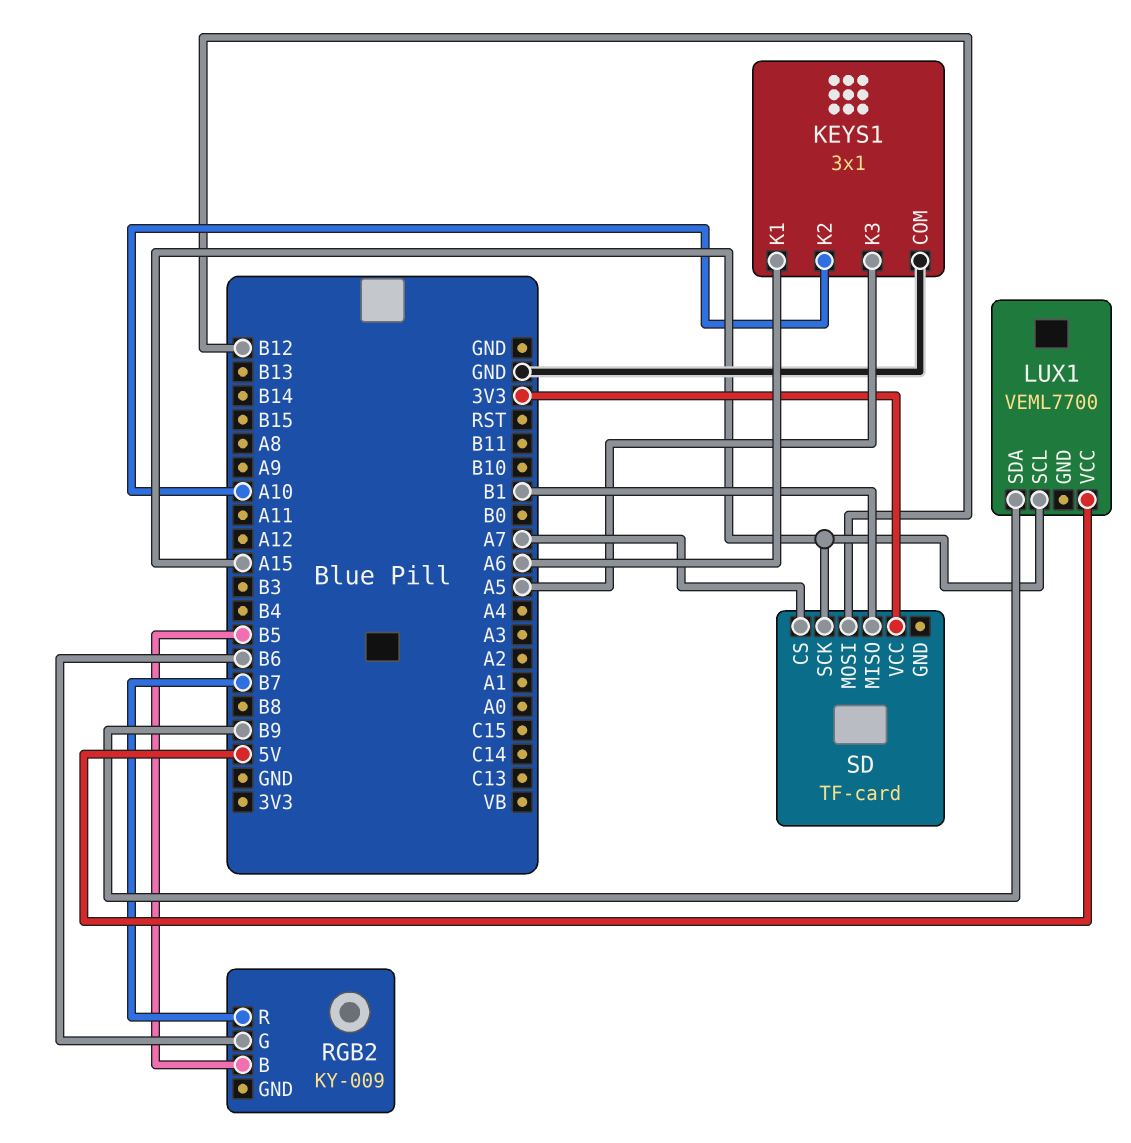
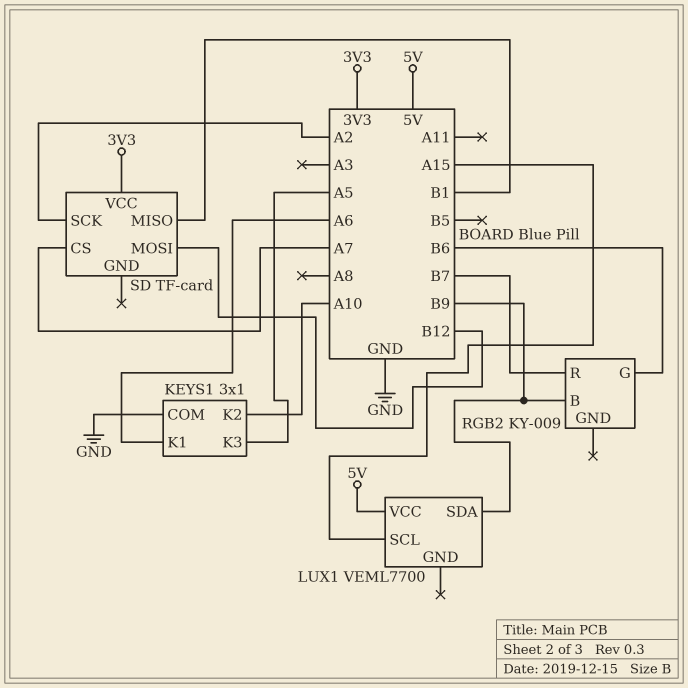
RGB2 pin B: B5 -> B9
SD pin SCK: A15 -> A2

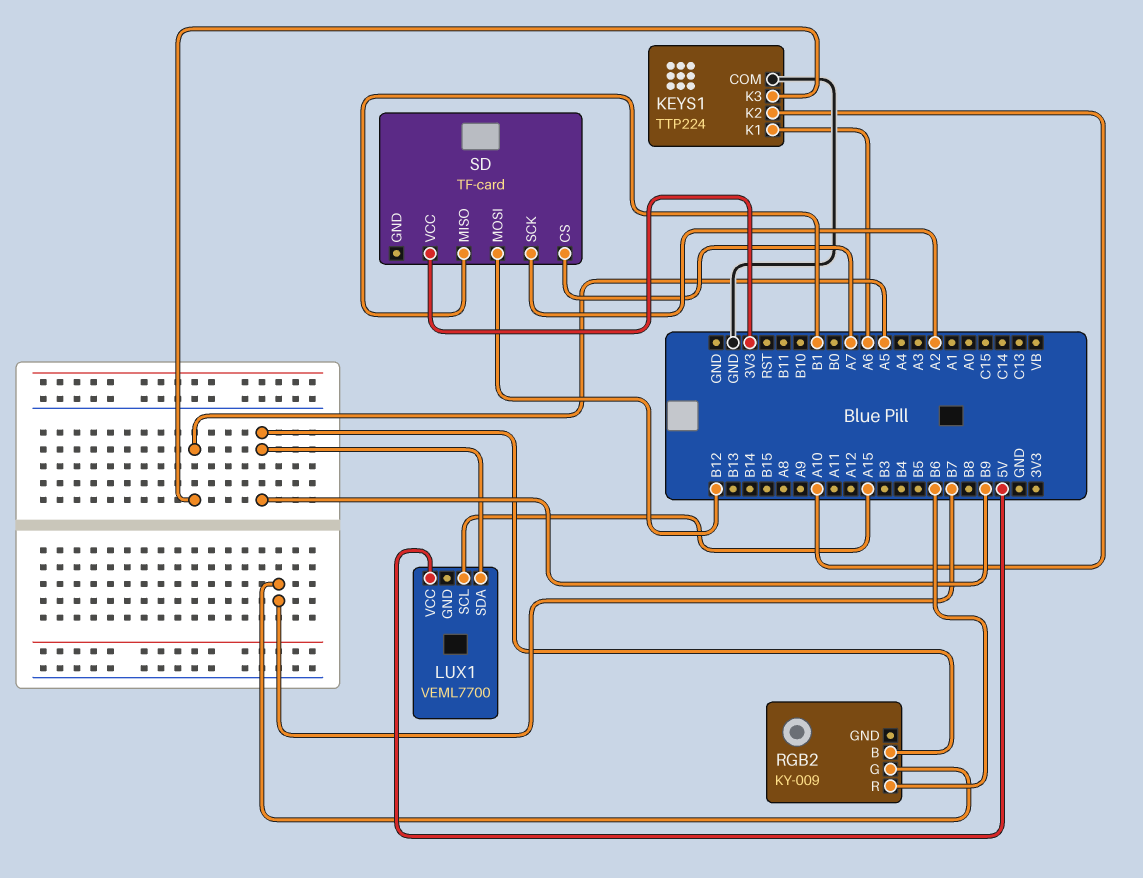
KEYS1: 3x1 -> TTP224
RGB2 pin G: B6 -> B7
RGB2 pin R: B7 -> B6

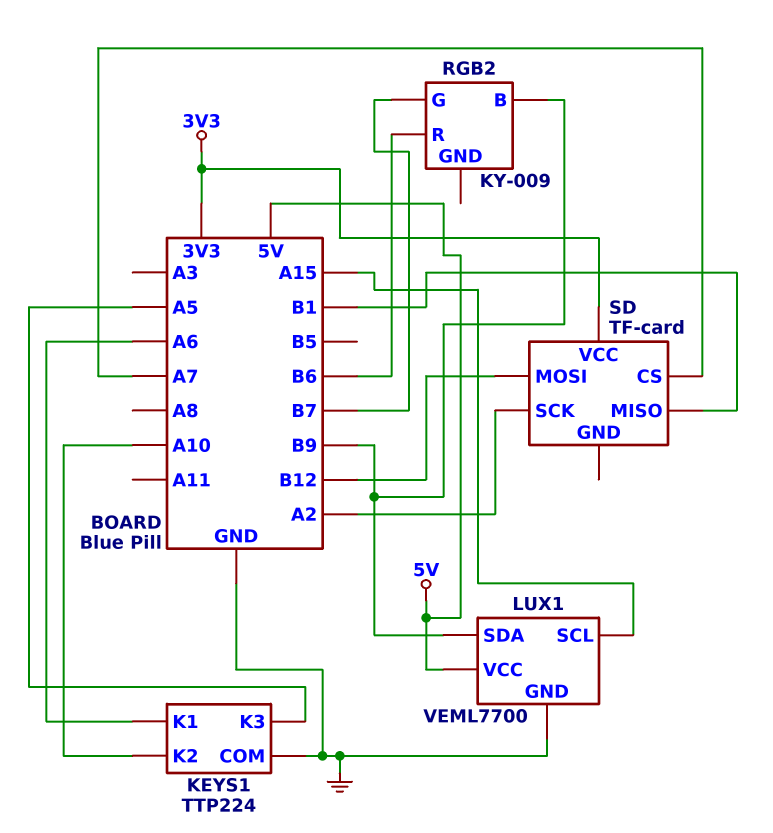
LUX1 pin GND: none -> GND

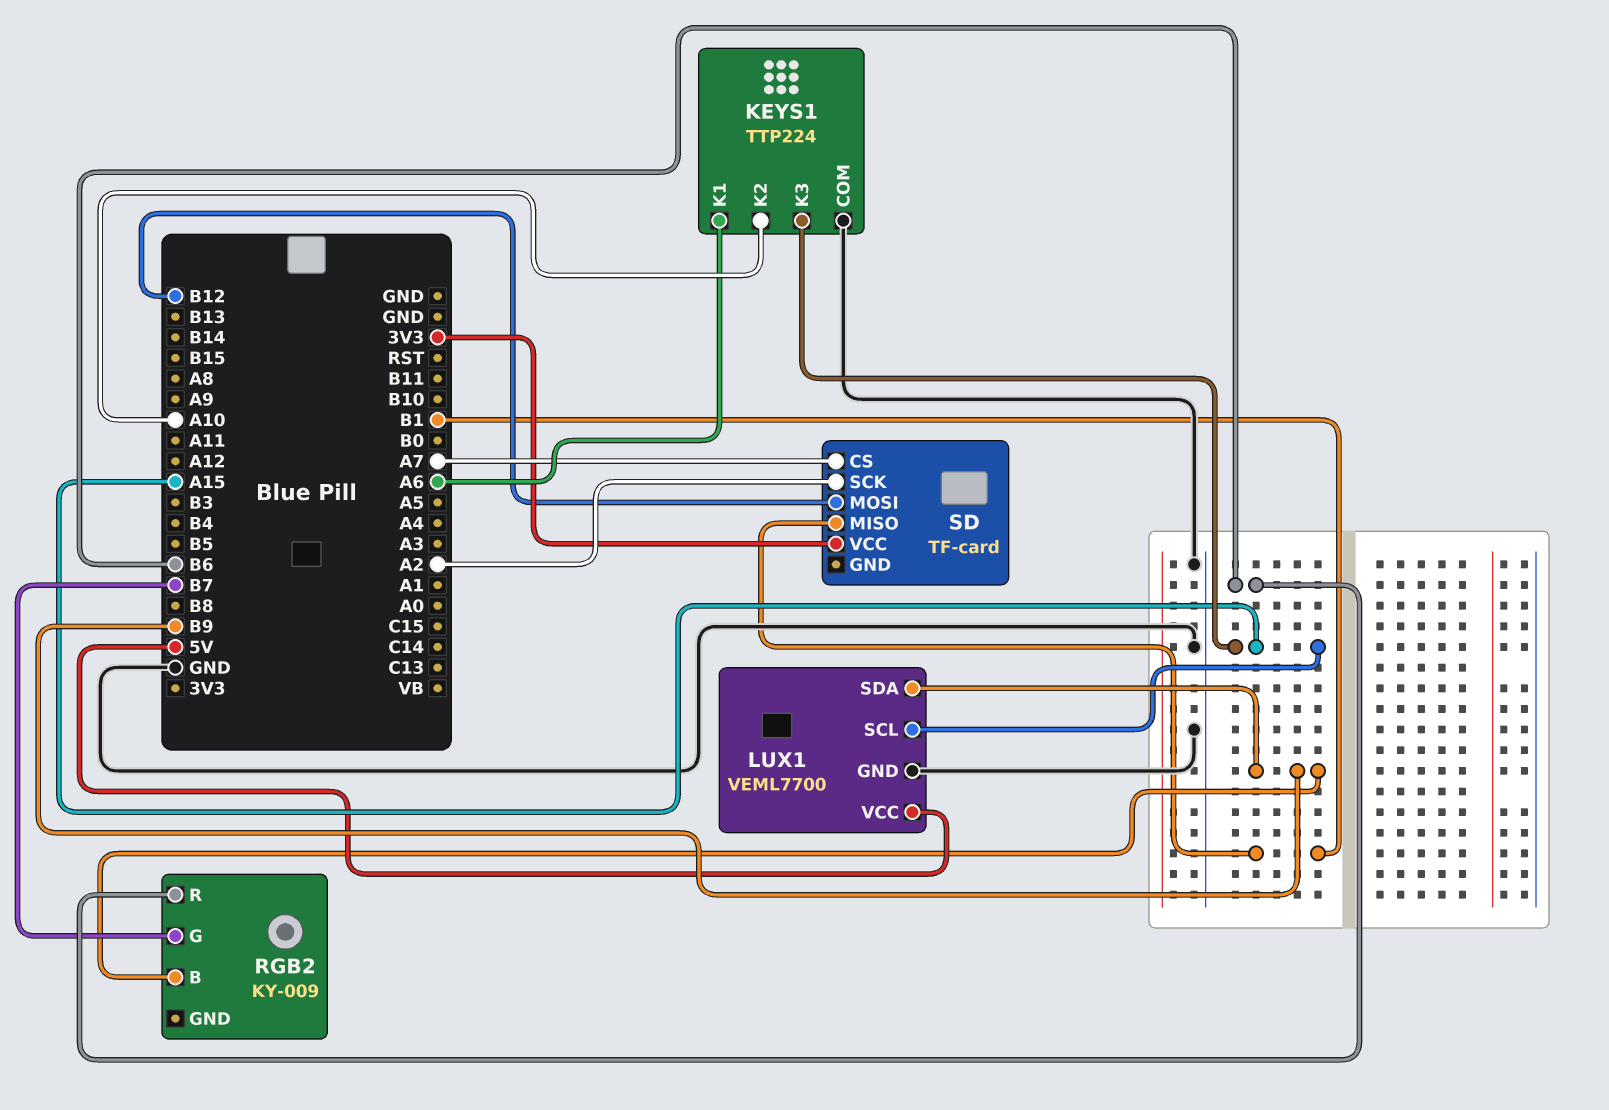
KEYS1 pin K3: A5 -> A15

